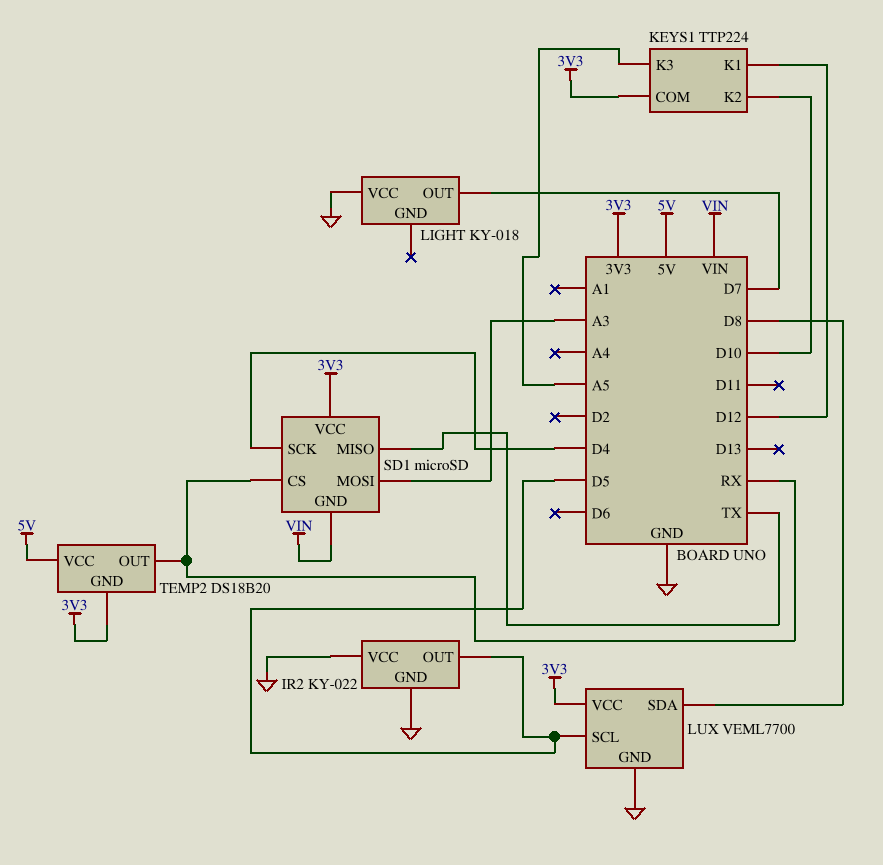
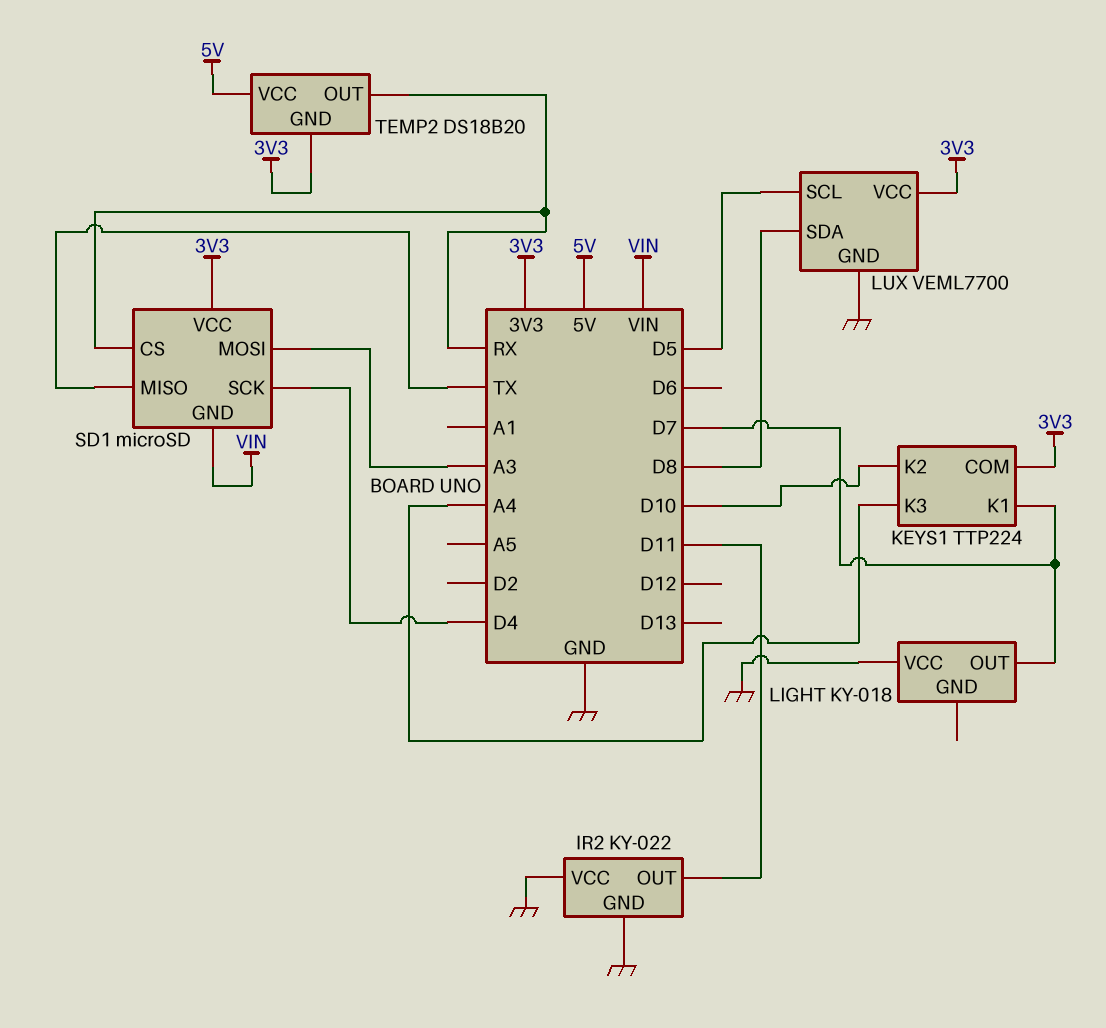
IR2 pin OUT: D5 -> D11
KEYS1 pin K1: D12 -> D7
KEYS1 pin K3: A5 -> A4

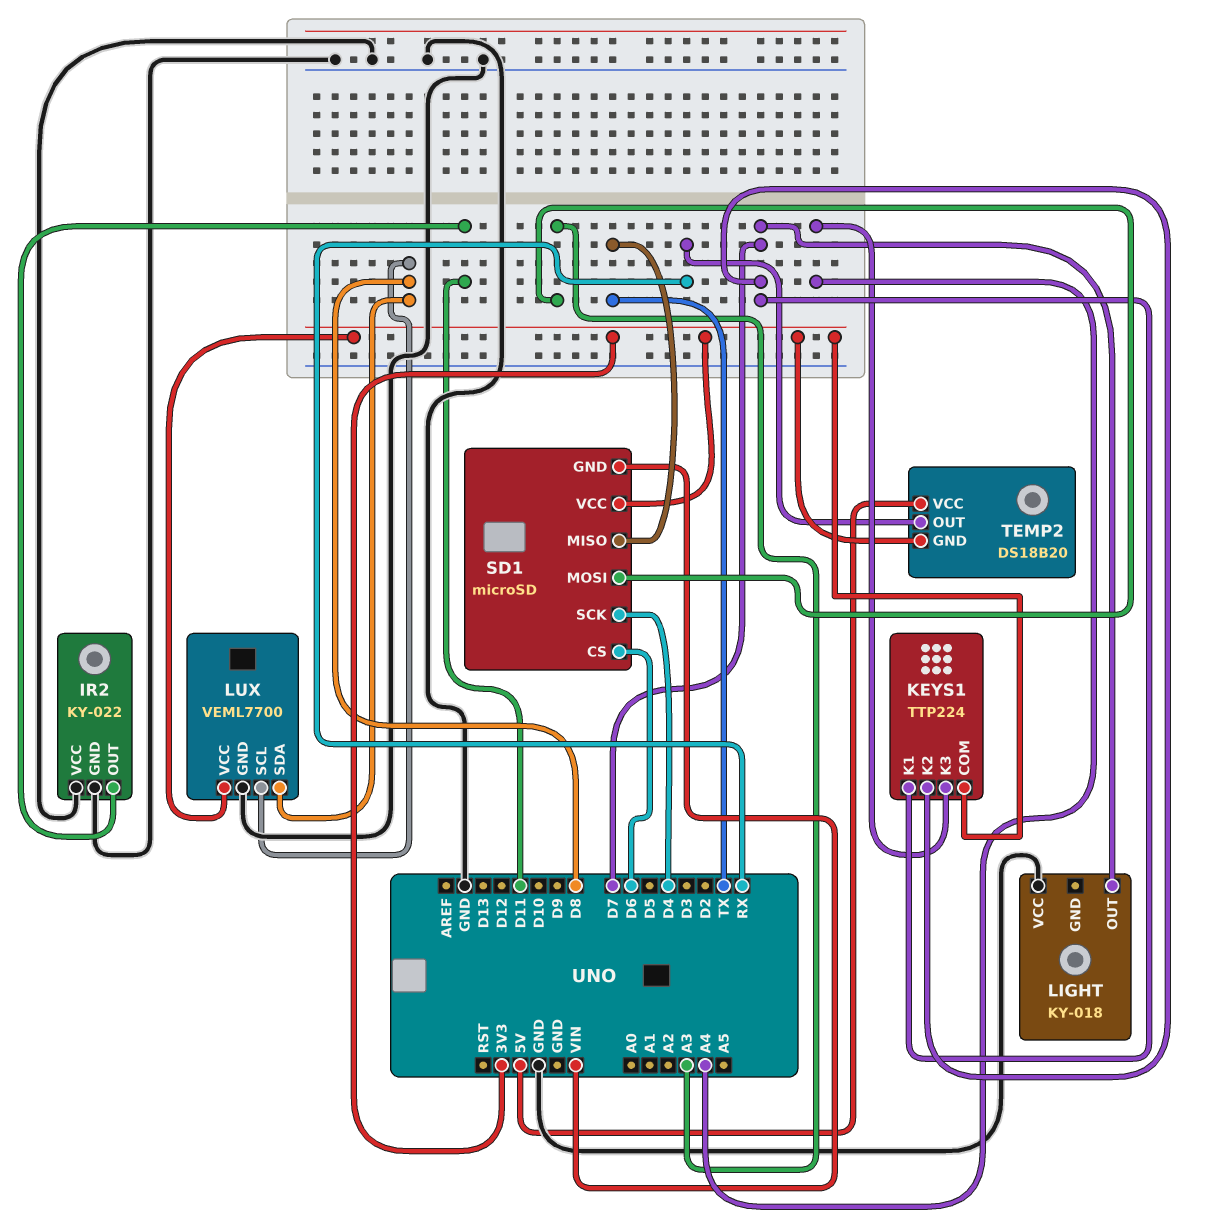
KEYS1 pin K2: D10 -> D7
LUX pin SCL: D5 -> D8
SD1 pin CS: RX -> D6

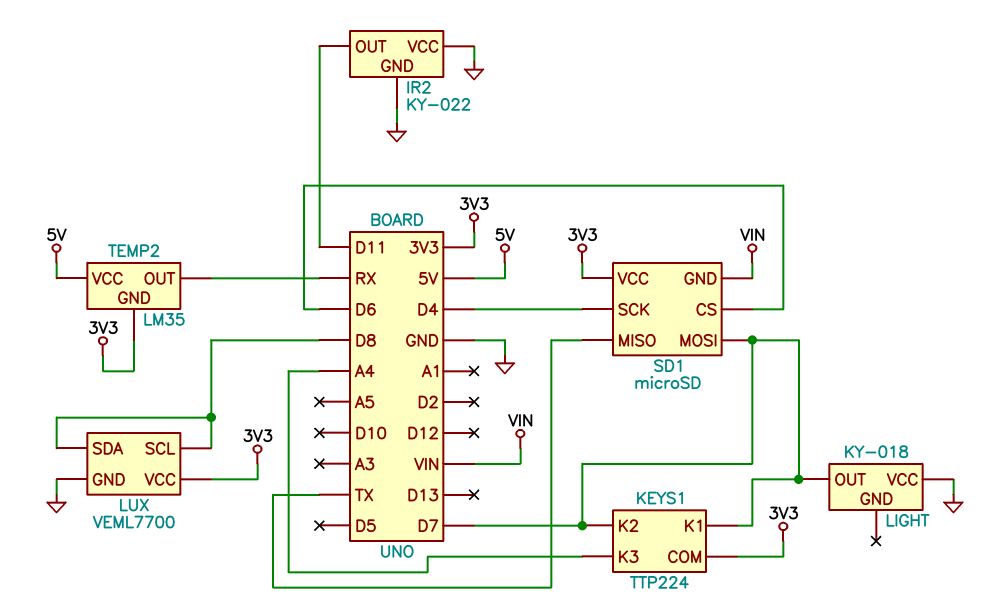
SD1 pin MOSI: A3 -> D7
TEMP2: DS18B20 -> LM35

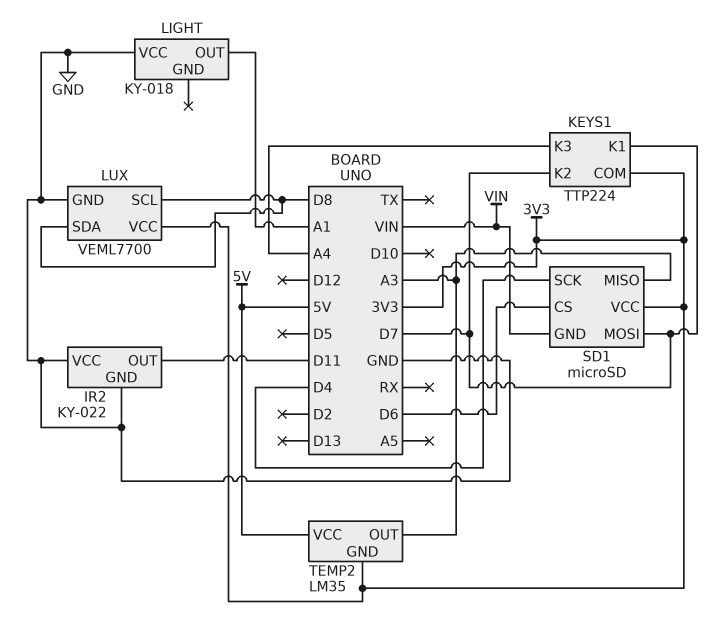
LIGHT pin OUT: D7 -> A1
SD1 pin MISO: TX -> A3
TEMP2 pin OUT: RX -> A3

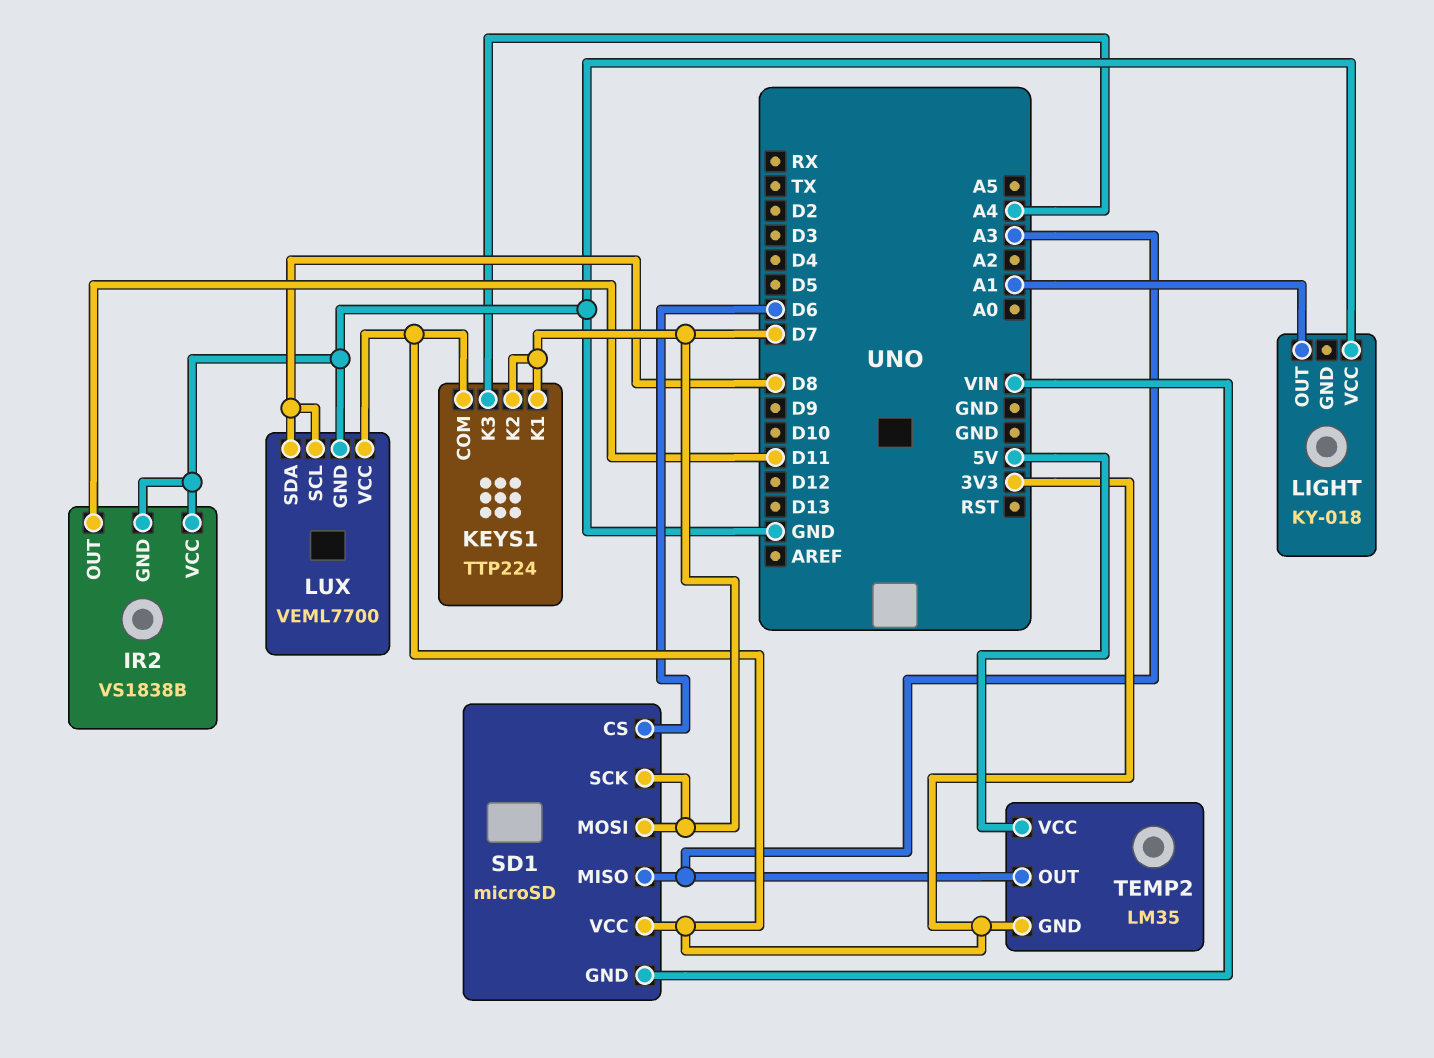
IR2: KY-022 -> VS1838B
SD1 pin SCK: D4 -> D7

